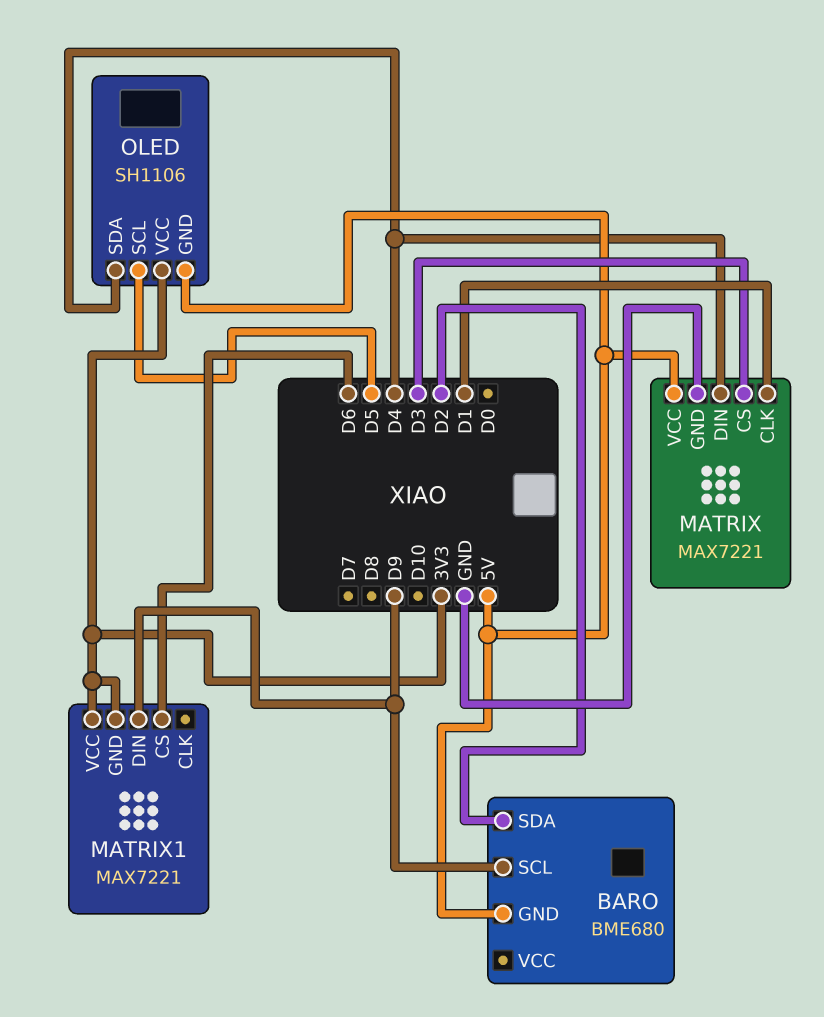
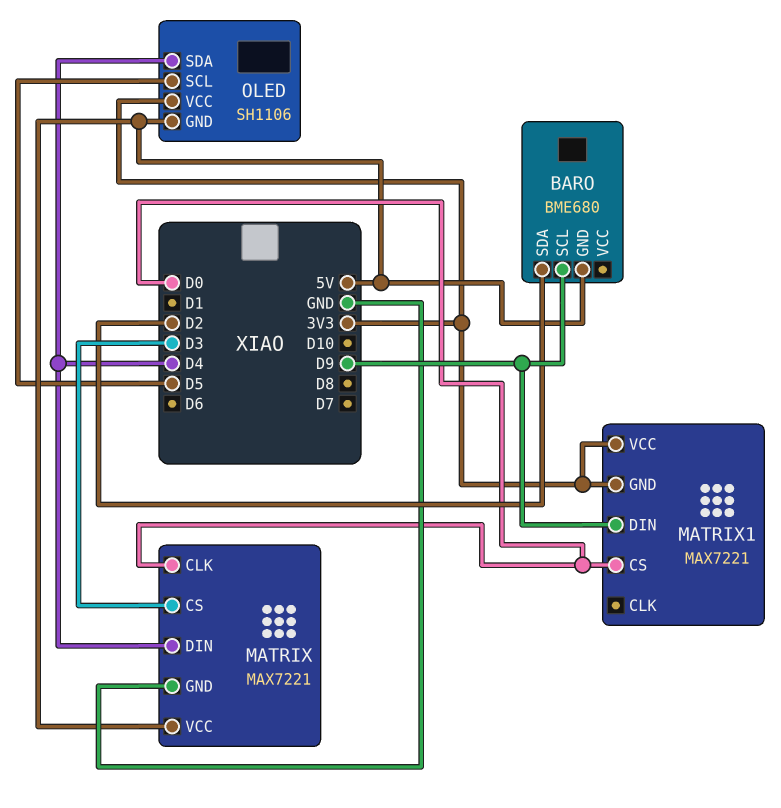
MATRIX pin CLK: D1 -> D0
MATRIX1 pin CS: D6 -> D0

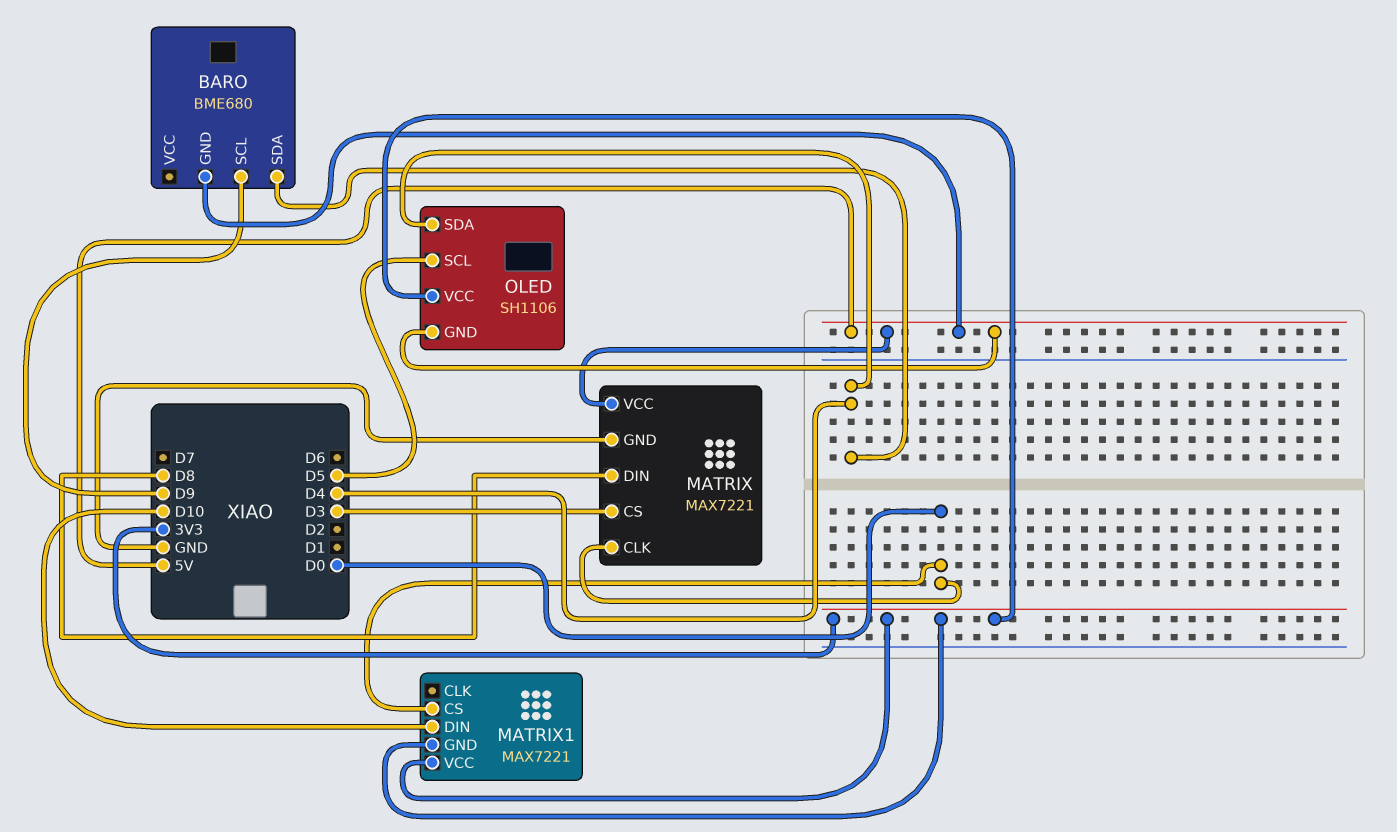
BARO pin SDA: D2 -> D4
MATRIX pin DIN: D4 -> D8
MATRIX1 pin DIN: D9 -> D10

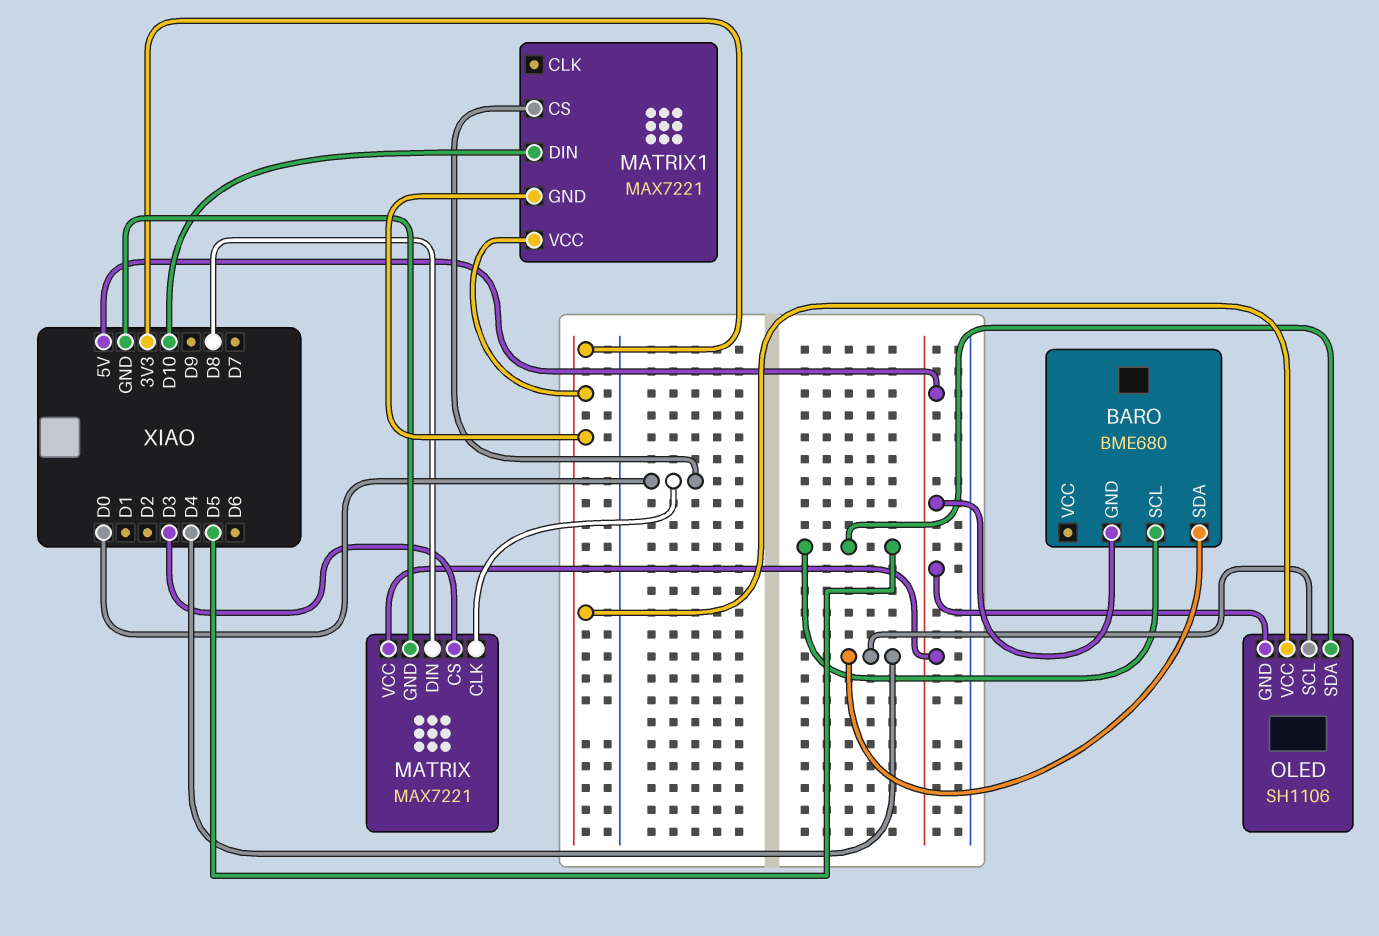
BARO pin SCL: D9 -> D5
OLED pin SCL: D5 -> D4
OLED pin SDA: D4 -> D5

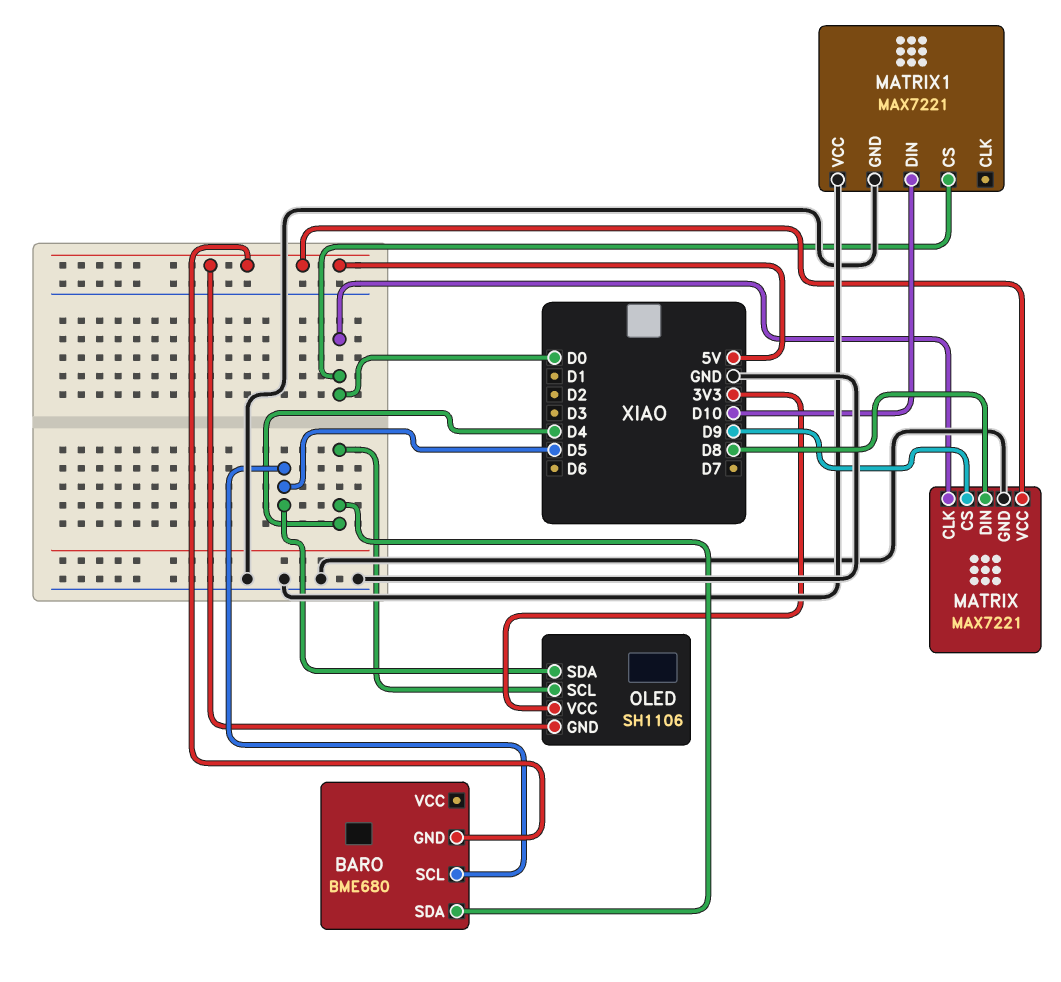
MATRIX pin CS: D3 -> D9
MATRIX1 pin GND: 3V3 -> GND
MATRIX1 pin VCC: 3V3 -> GND

